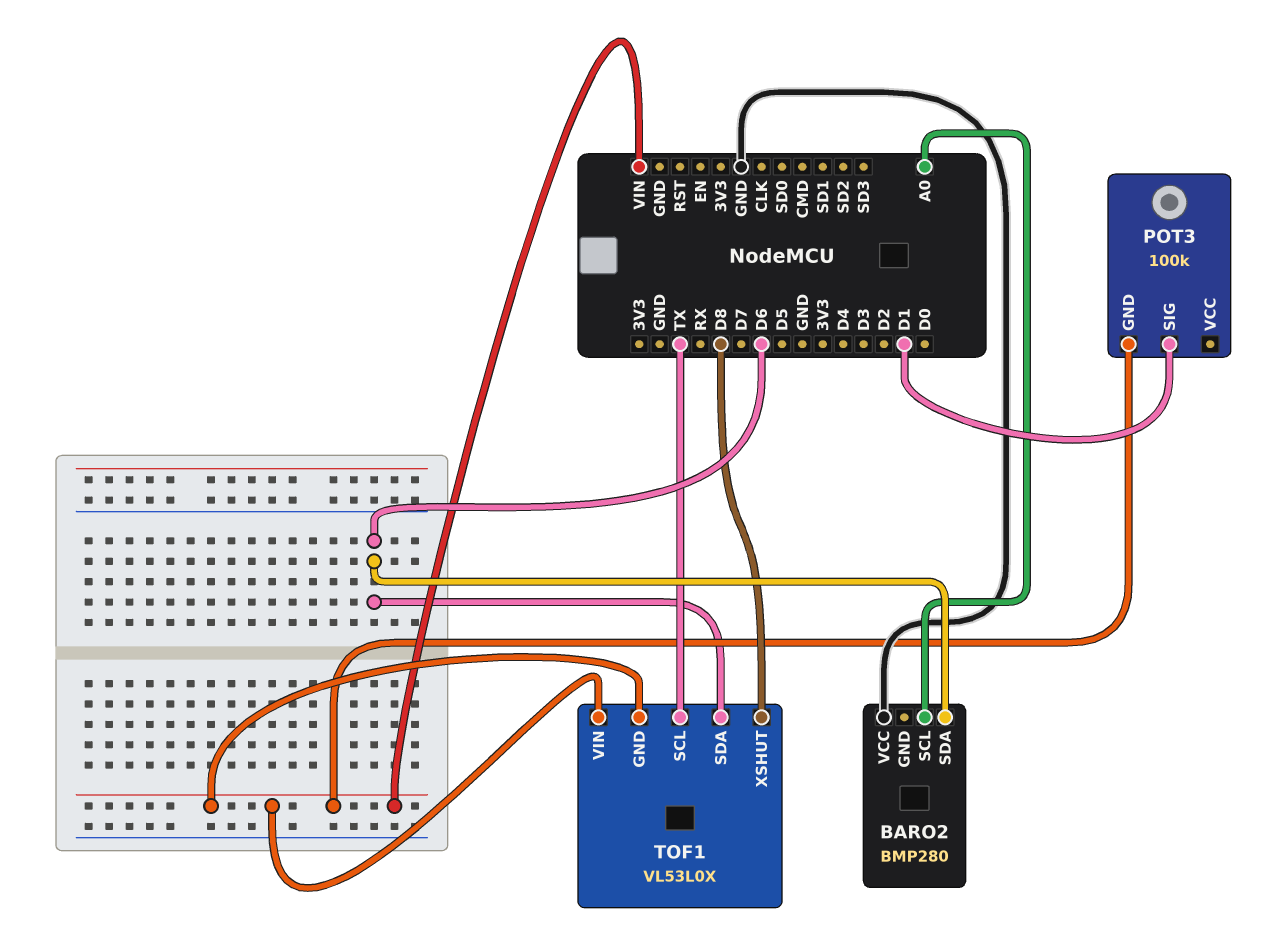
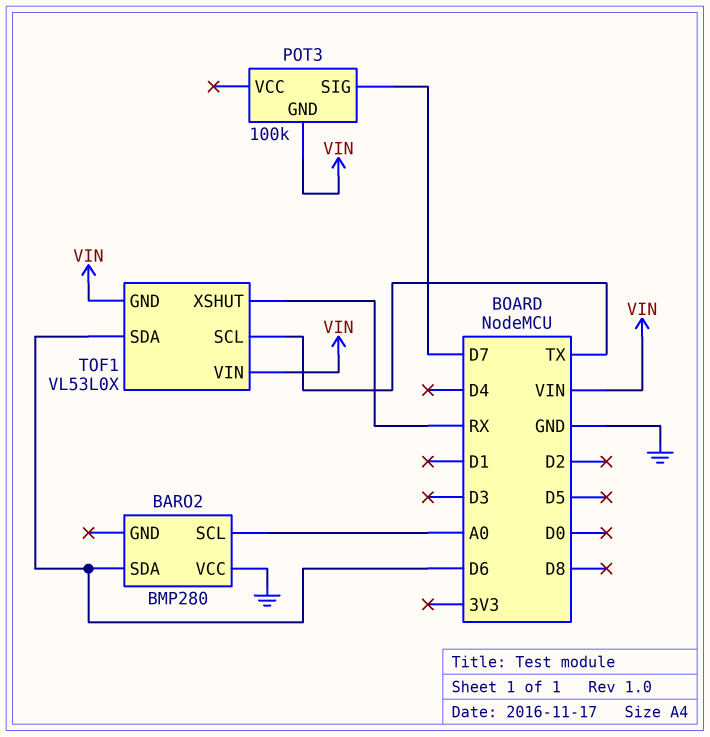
POT3 pin SIG: D1 -> D7
TOF1 pin XSHUT: D8 -> RX

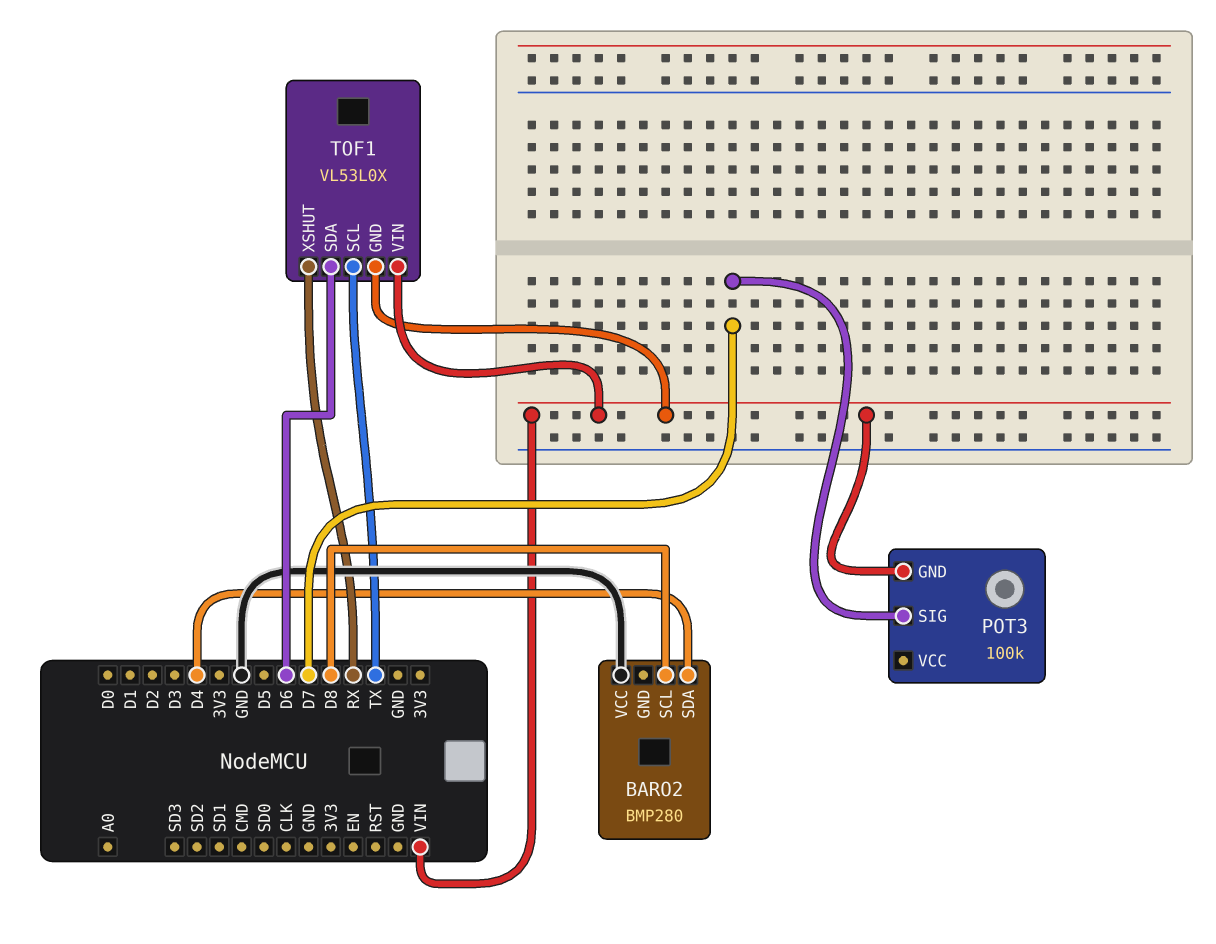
BARO2 pin SCL: A0 -> D8
BARO2 pin SDA: D6 -> D4

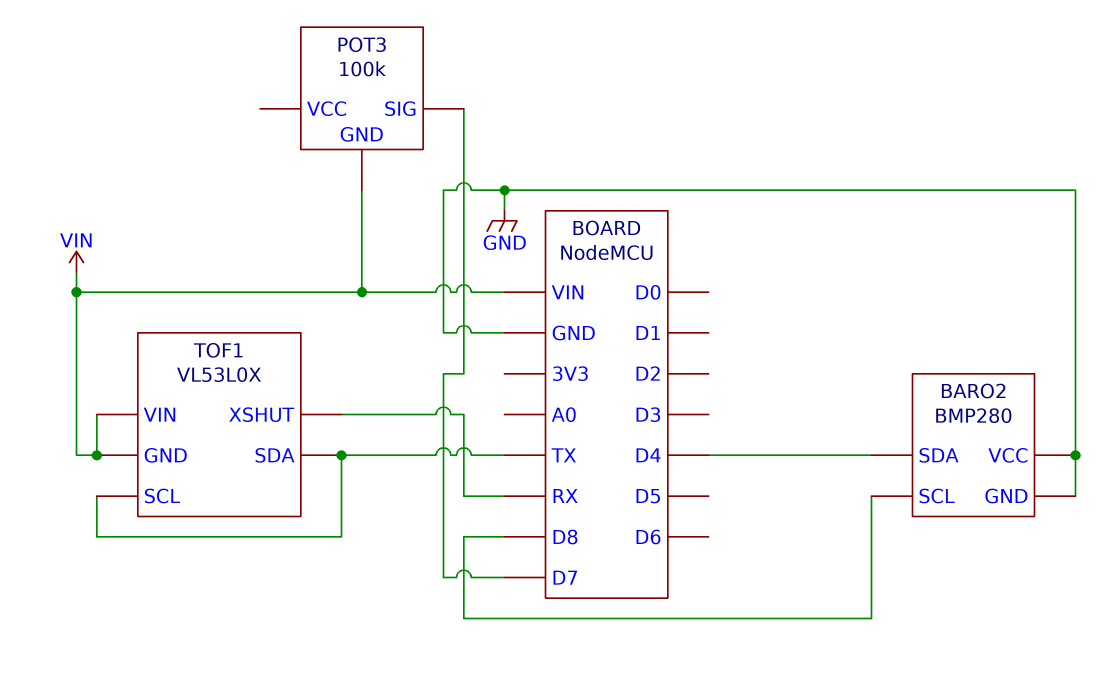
BARO2 pin GND: none -> GND
TOF1 pin SDA: D6 -> TX

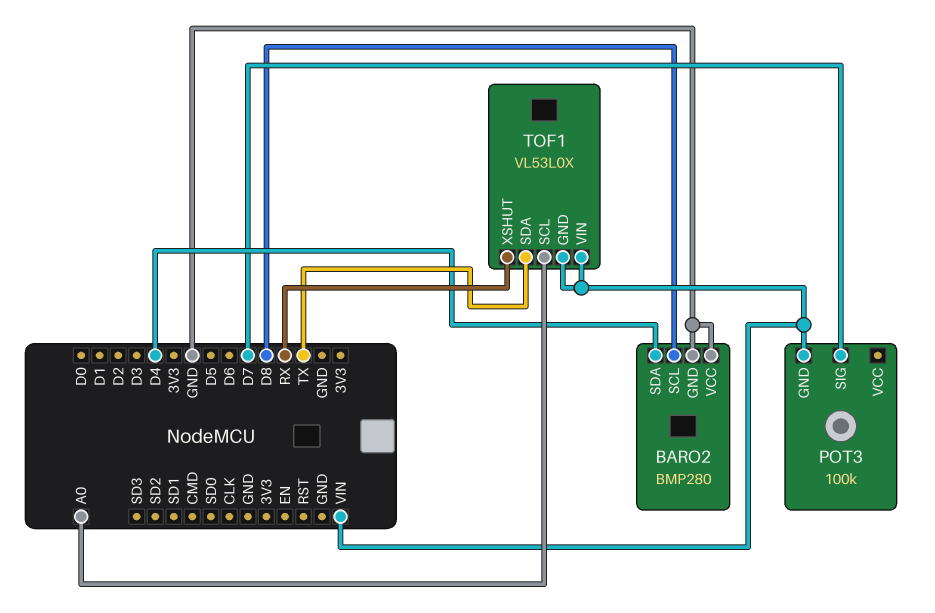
TOF1 pin SCL: TX -> A0

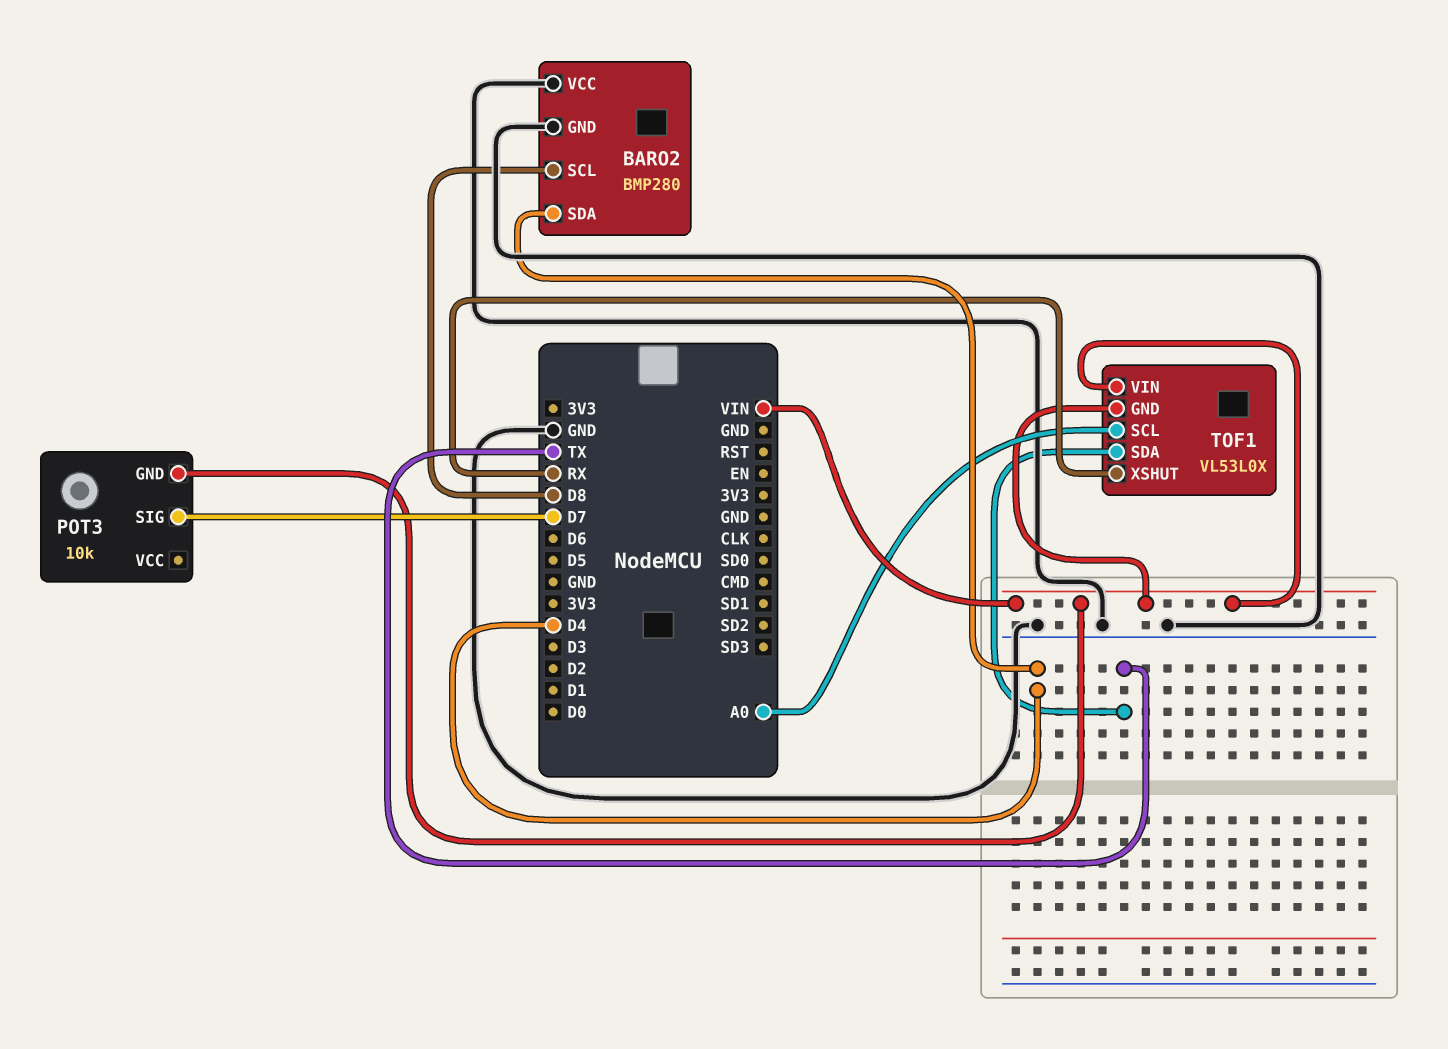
POT3: 100k -> 10k

